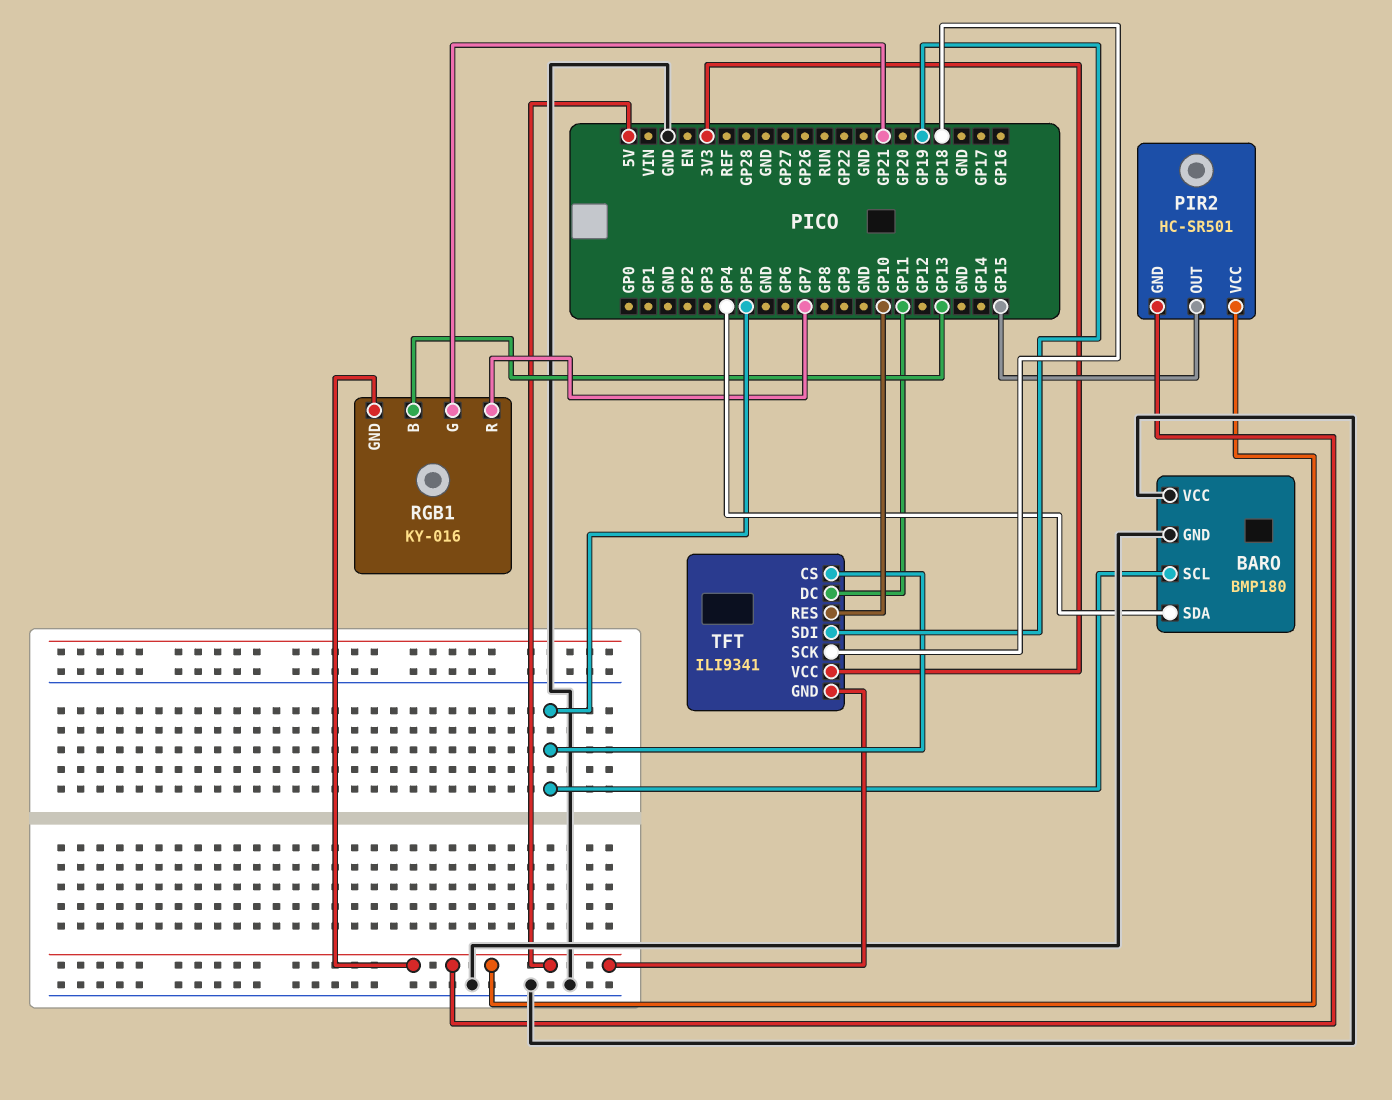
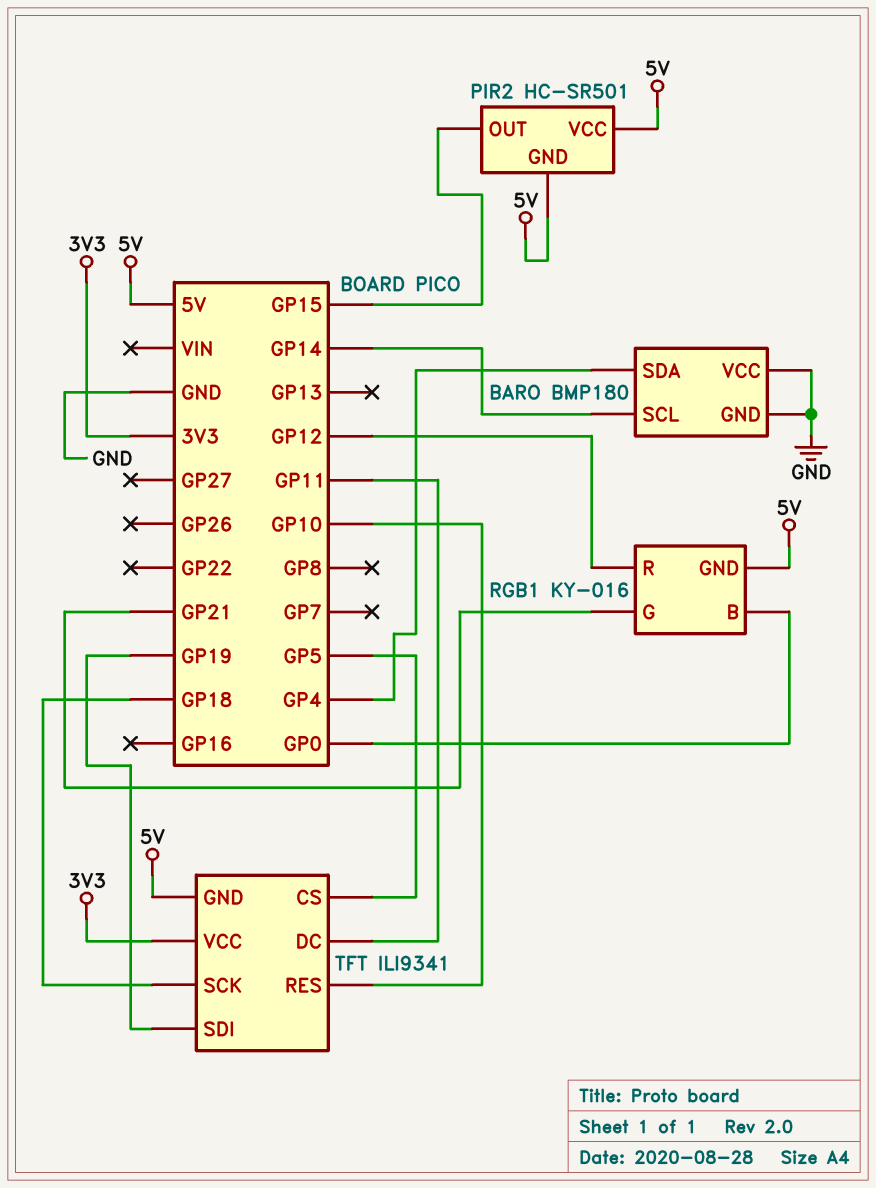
BARO pin SCL: GP5 -> GP14
RGB1 pin B: GP13 -> GP0
RGB1 pin R: GP7 -> GP12

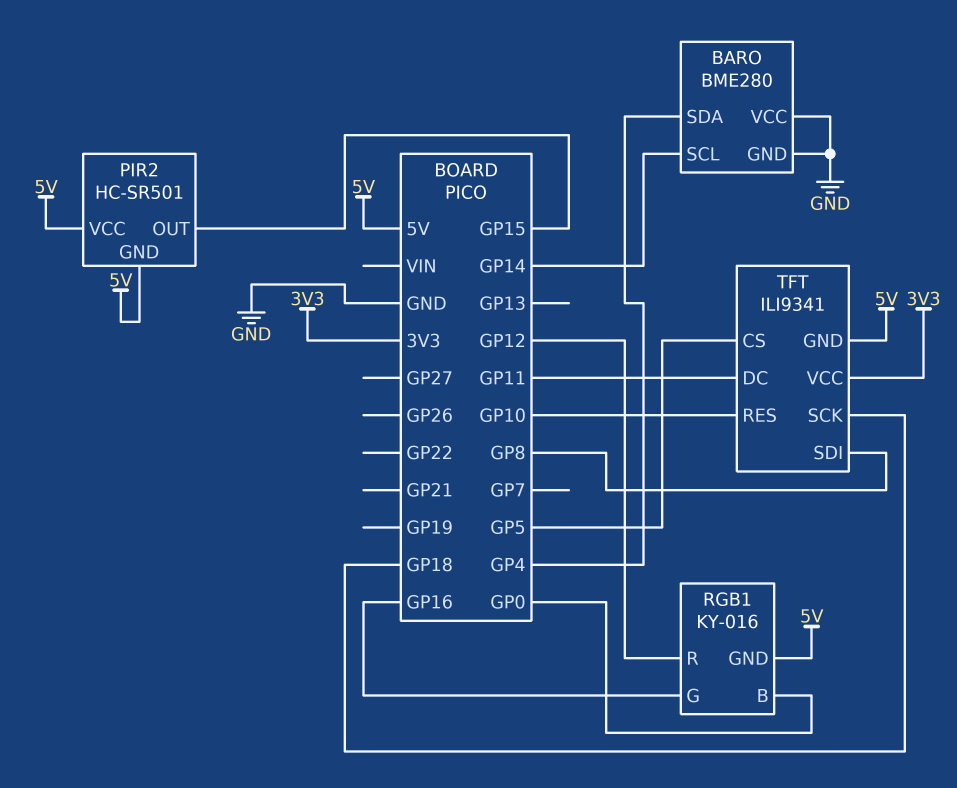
BARO: BMP180 -> BME280
RGB1 pin G: GP21 -> GP16
TFT pin SDI: GP19 -> GP8

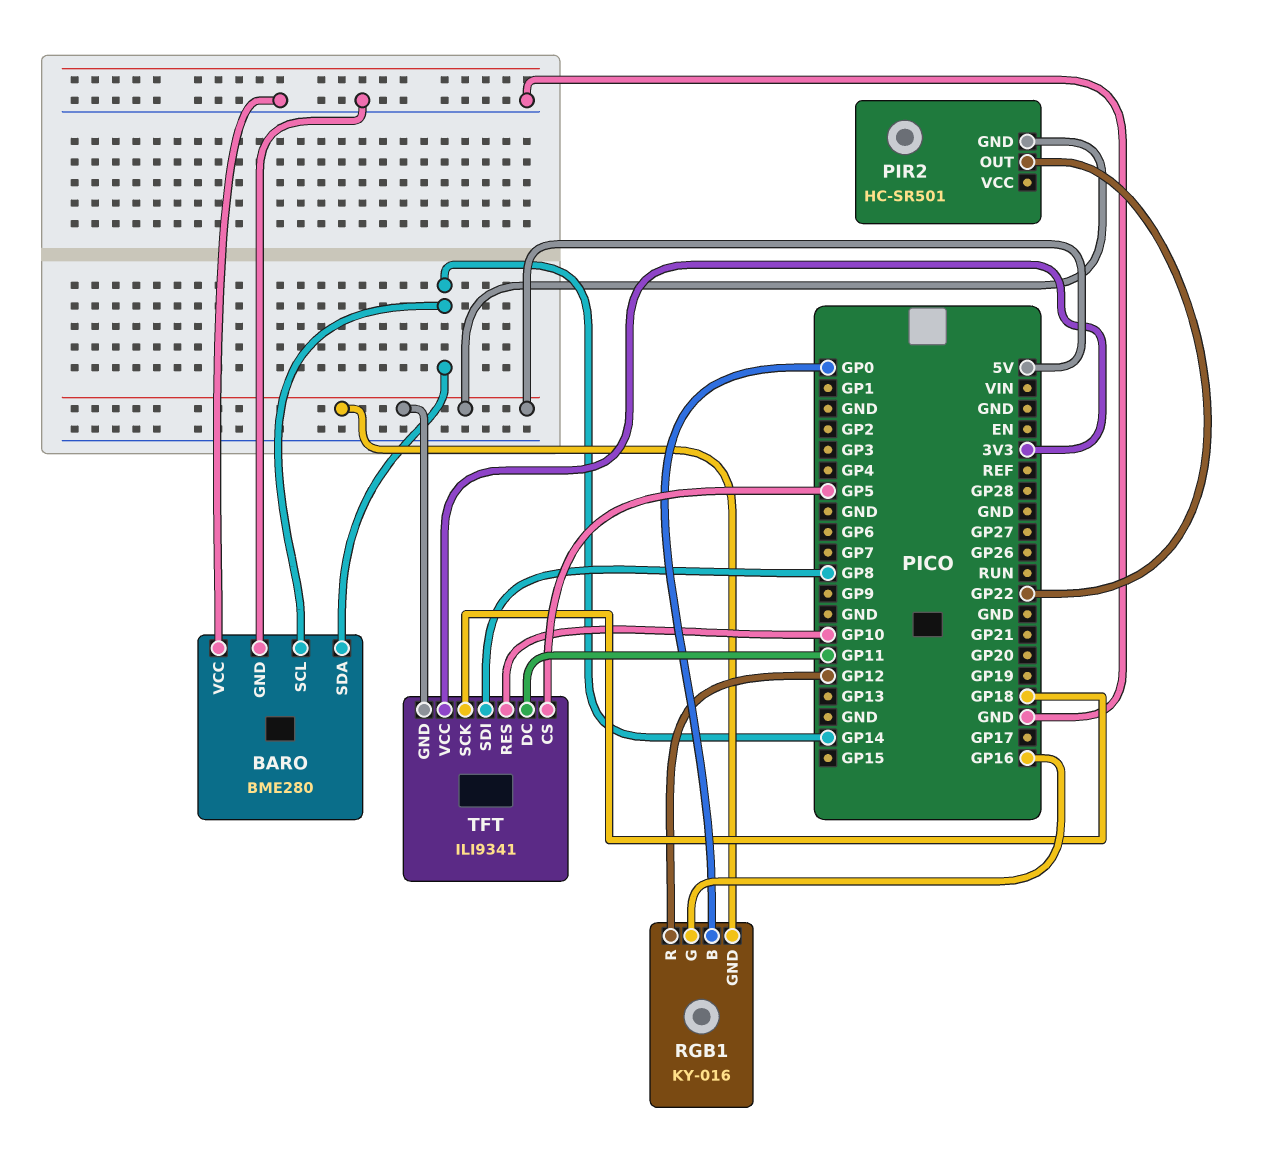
BARO pin SDA: GP4 -> GP14
PIR2 pin OUT: GP15 -> GP22
PIR2 pin VCC: 5V -> none

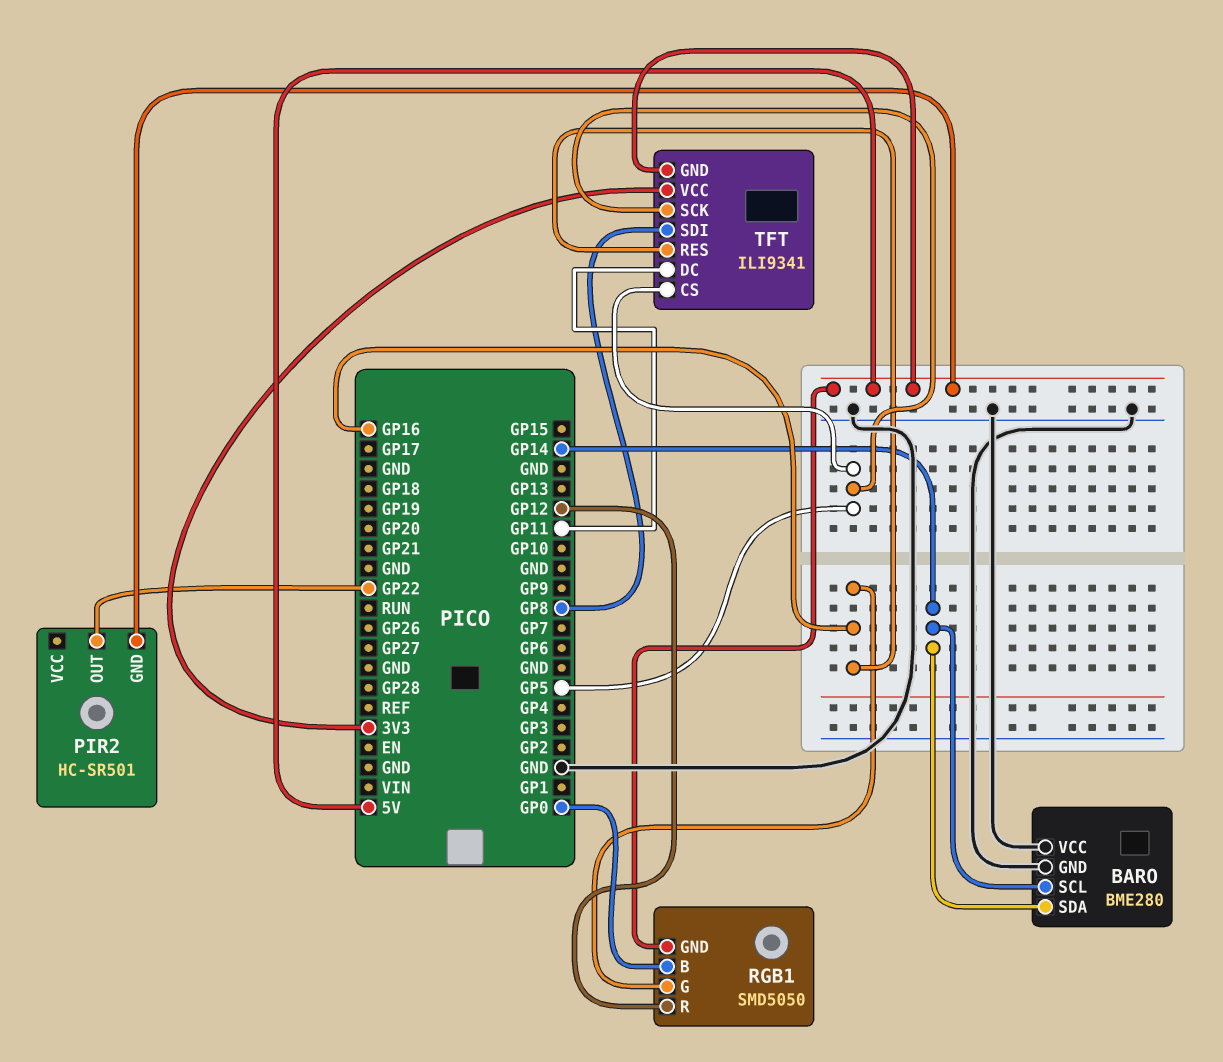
RGB1: KY-016 -> SMD5050
TFT pin RES: GP10 -> GP16
TFT pin SCK: GP18 -> GP5

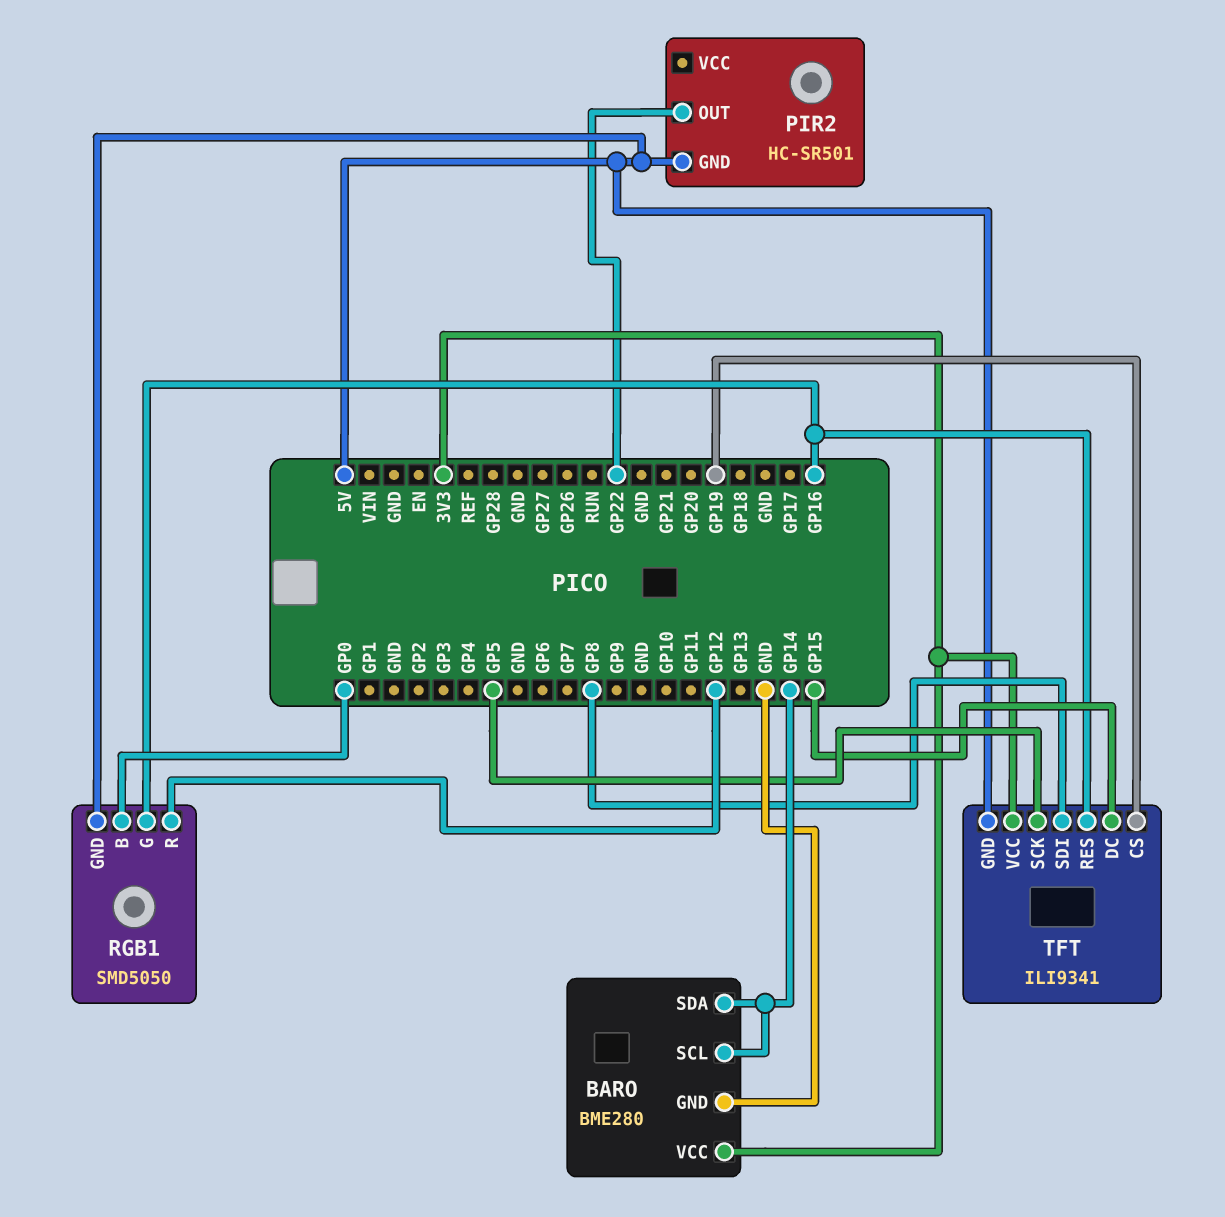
BARO pin VCC: GND -> 3V3
TFT pin CS: GP5 -> GP19
TFT pin DC: GP11 -> GP15

